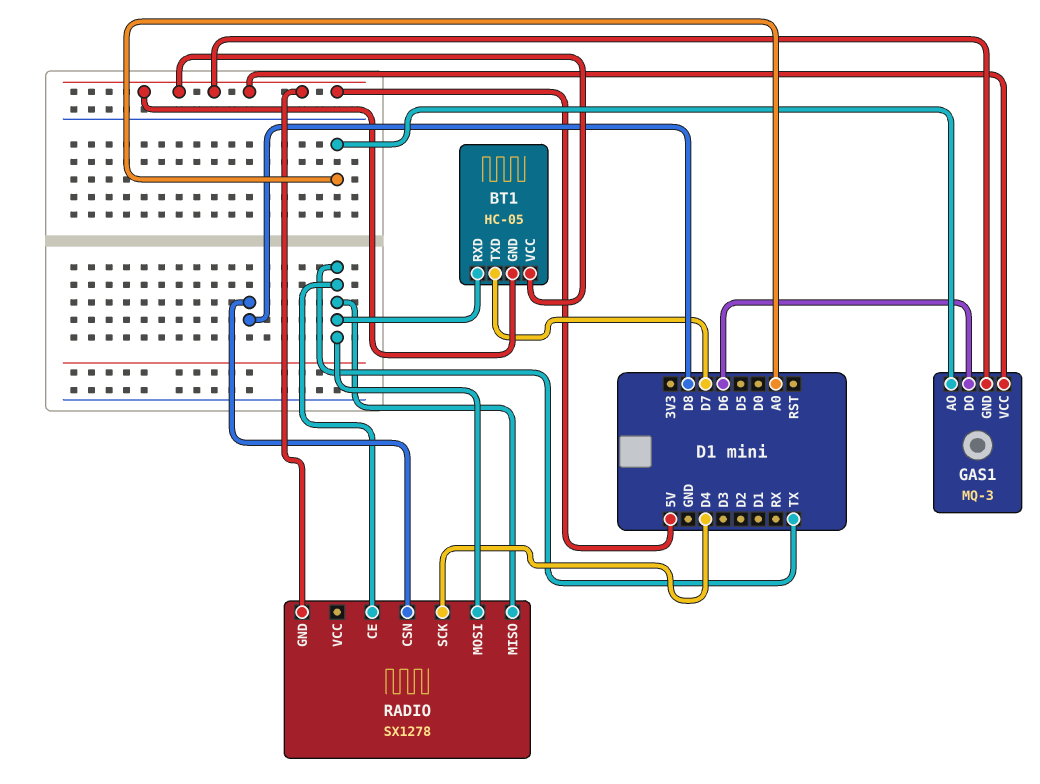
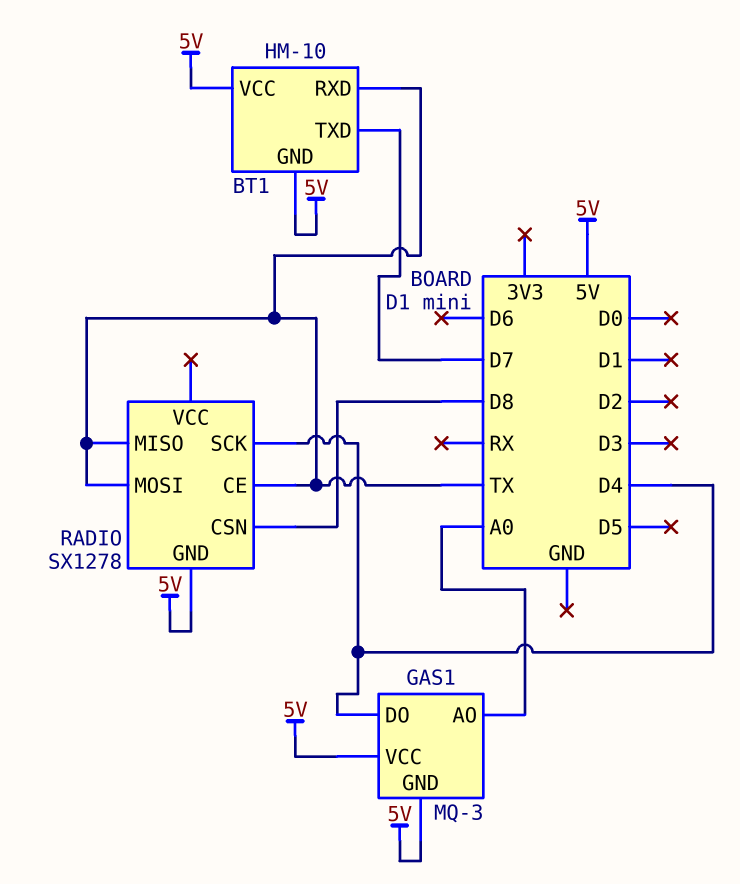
BT1: HC-05 -> HM-10
GAS1 pin DO: D6 -> D4

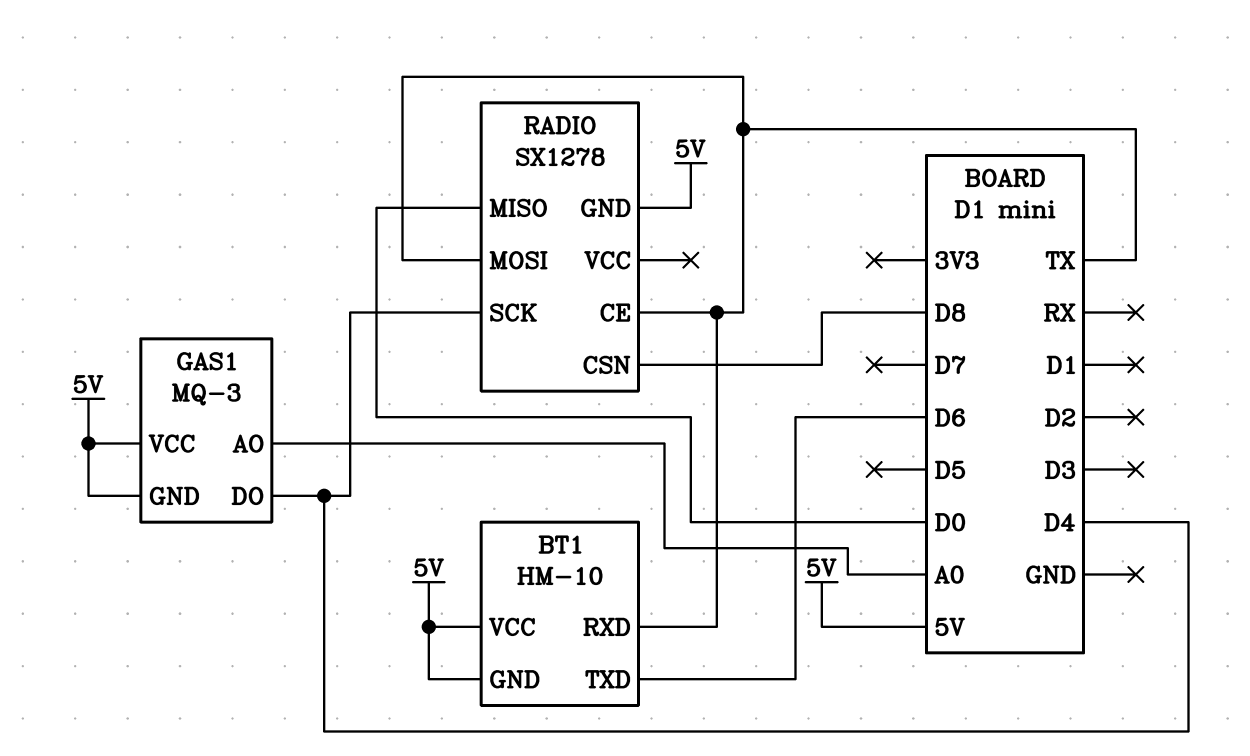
BT1 pin TXD: D7 -> D6
RADIO pin MISO: TX -> D0

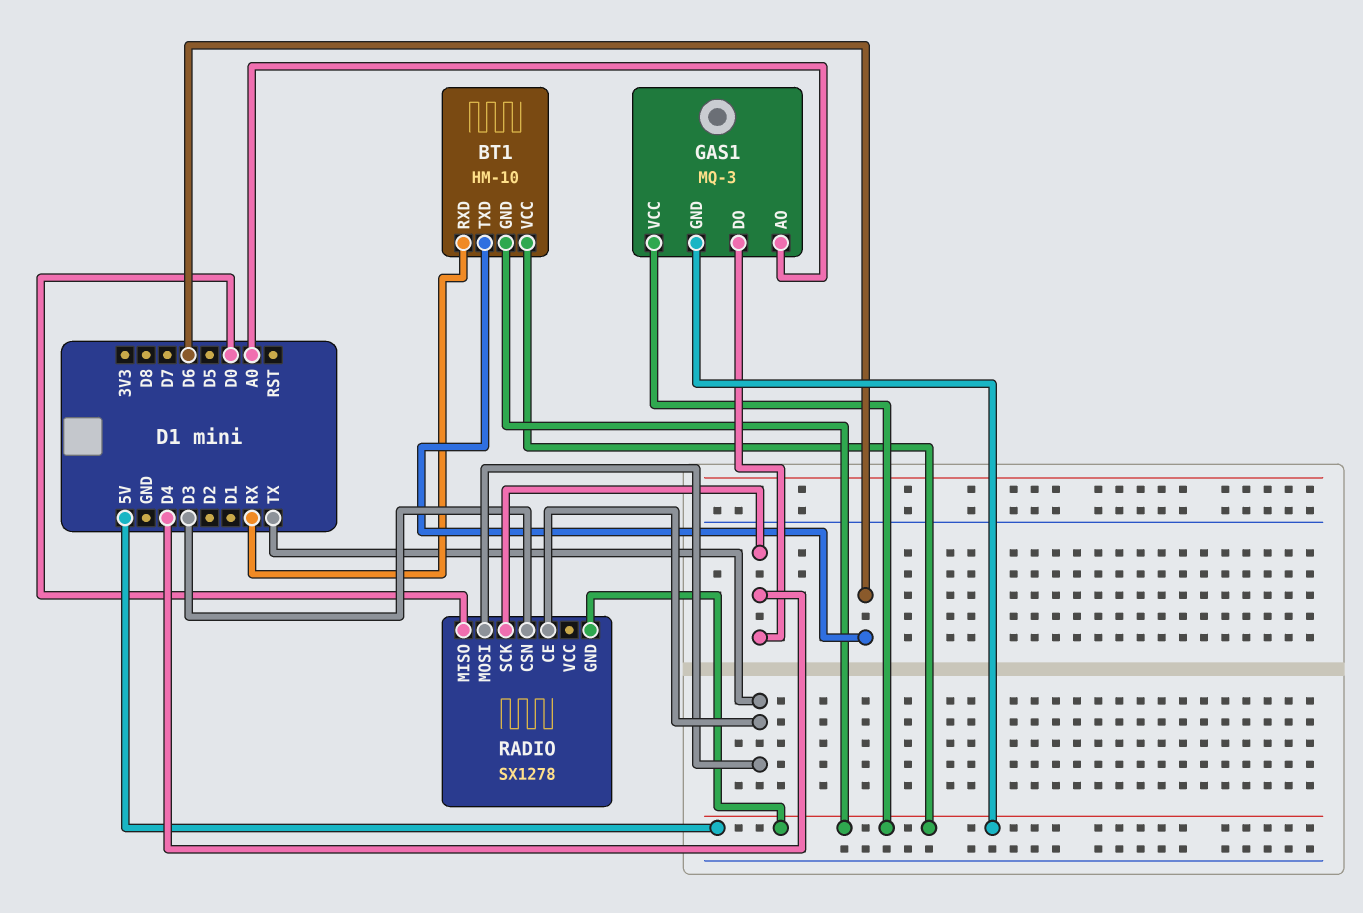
BT1 pin RXD: TX -> RX
RADIO pin CSN: D8 -> D3

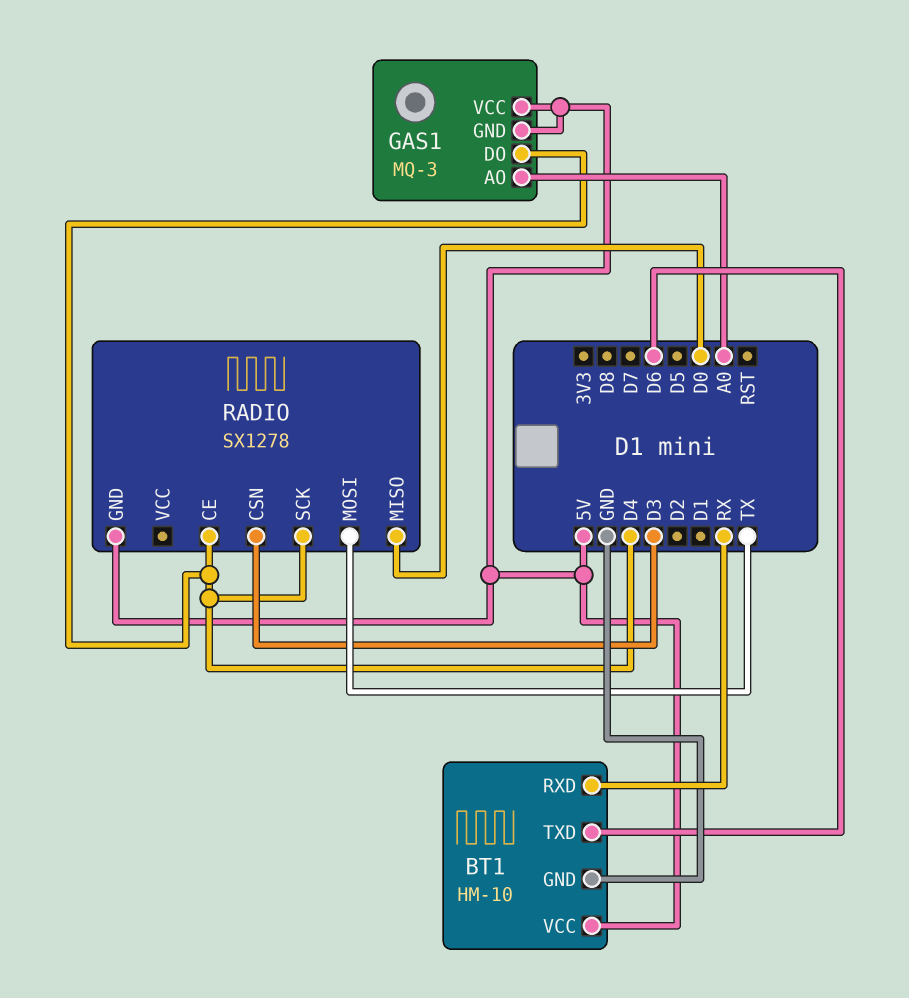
BT1 pin GND: 5V -> GND
RADIO pin CE: TX -> D4

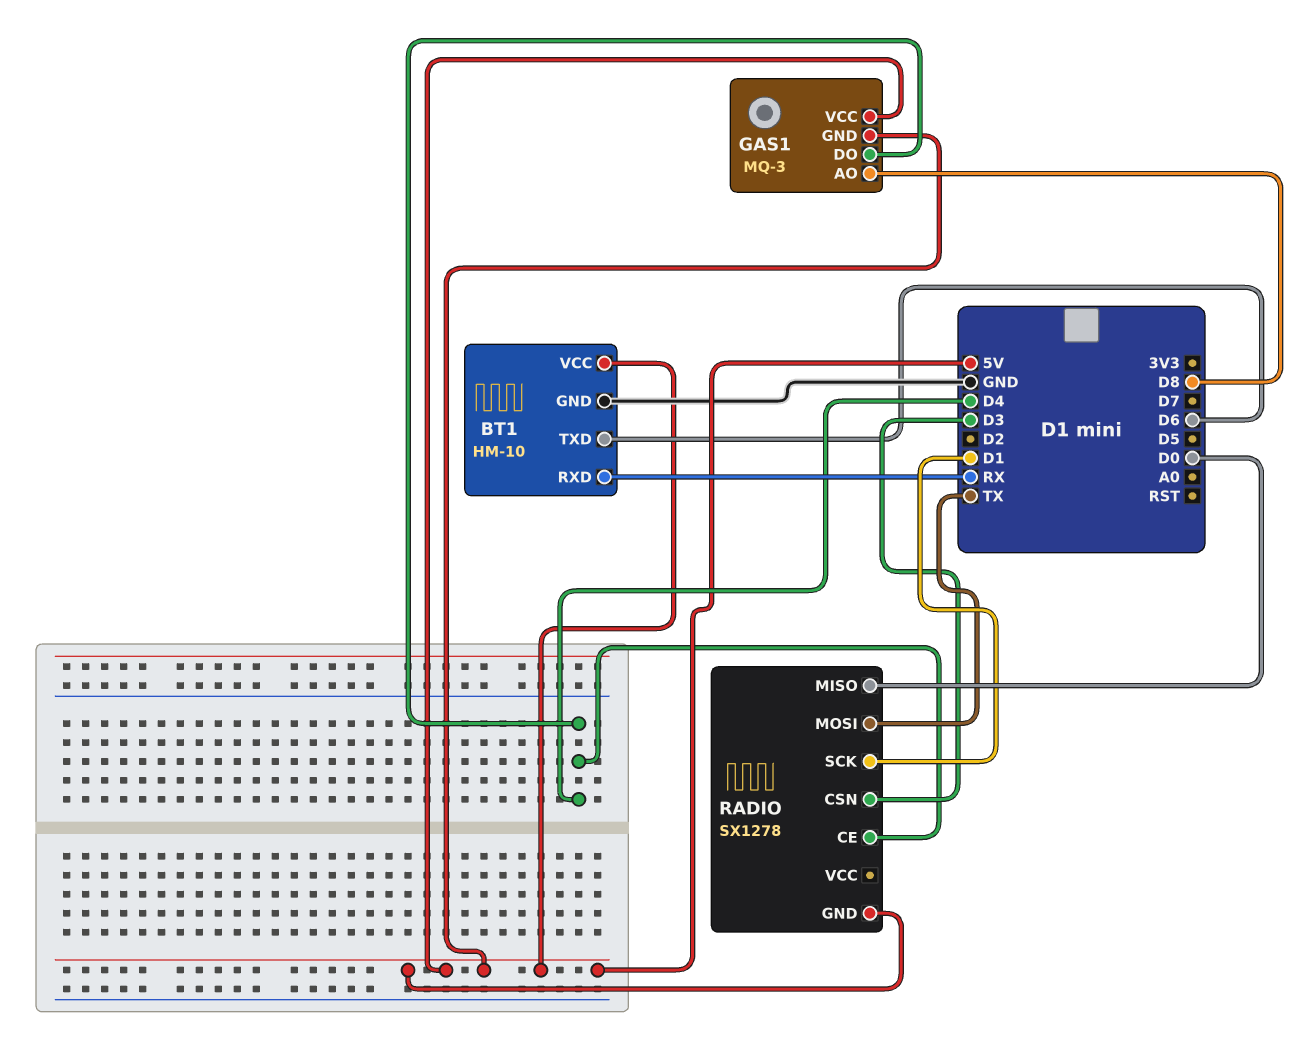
GAS1 pin AO: A0 -> D8
RADIO pin SCK: D4 -> D1

